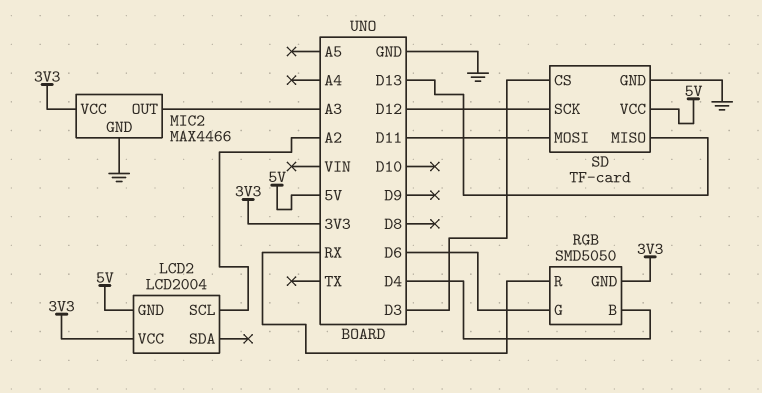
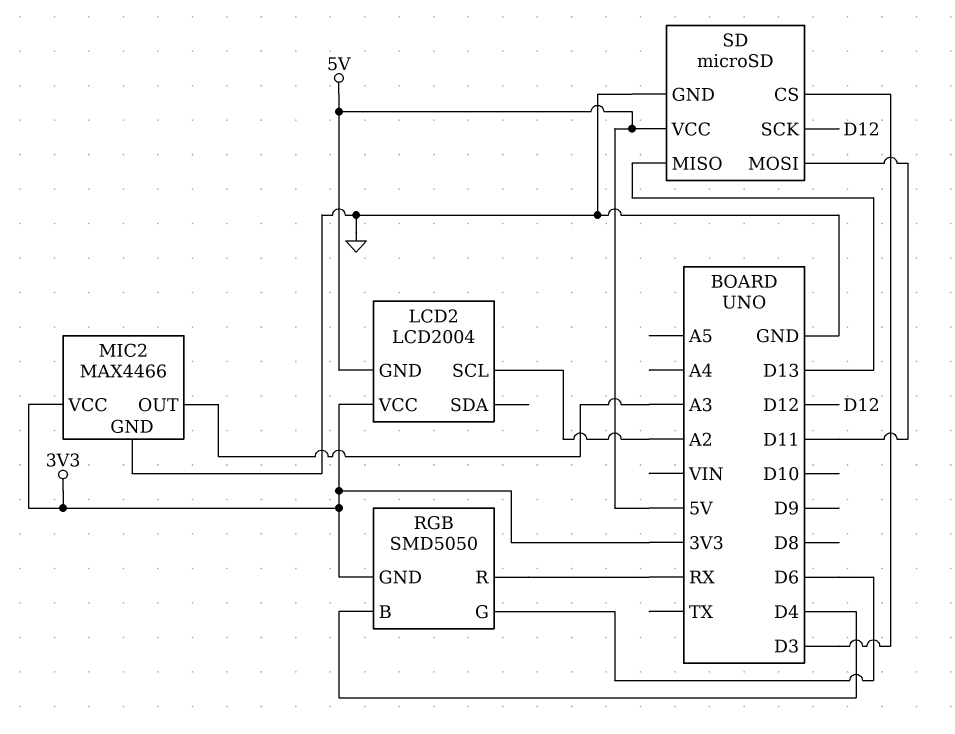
SD: TF-card -> microSD

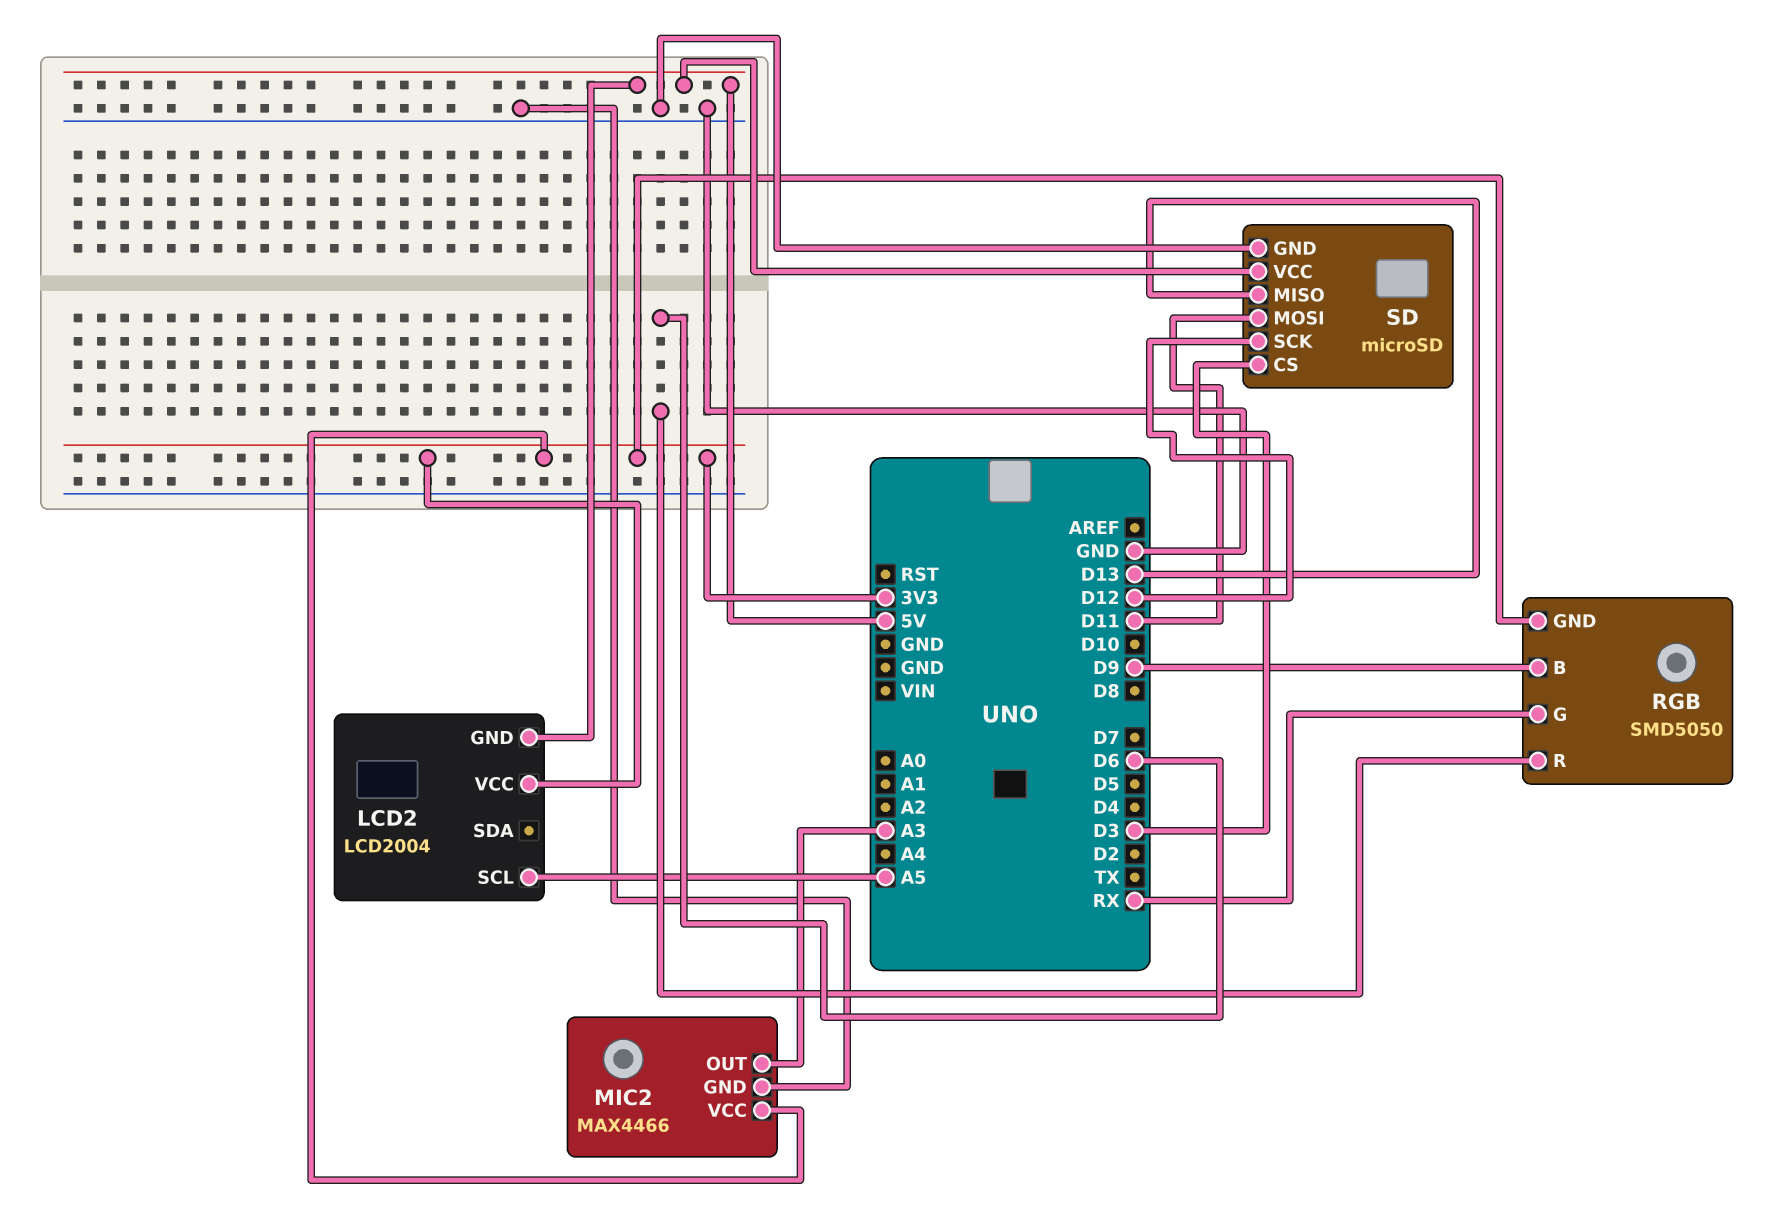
LCD2 pin SCL: A2 -> A5
RGB pin B: D4 -> D9
RGB pin G: D6 -> RX
RGB pin R: RX -> D6

